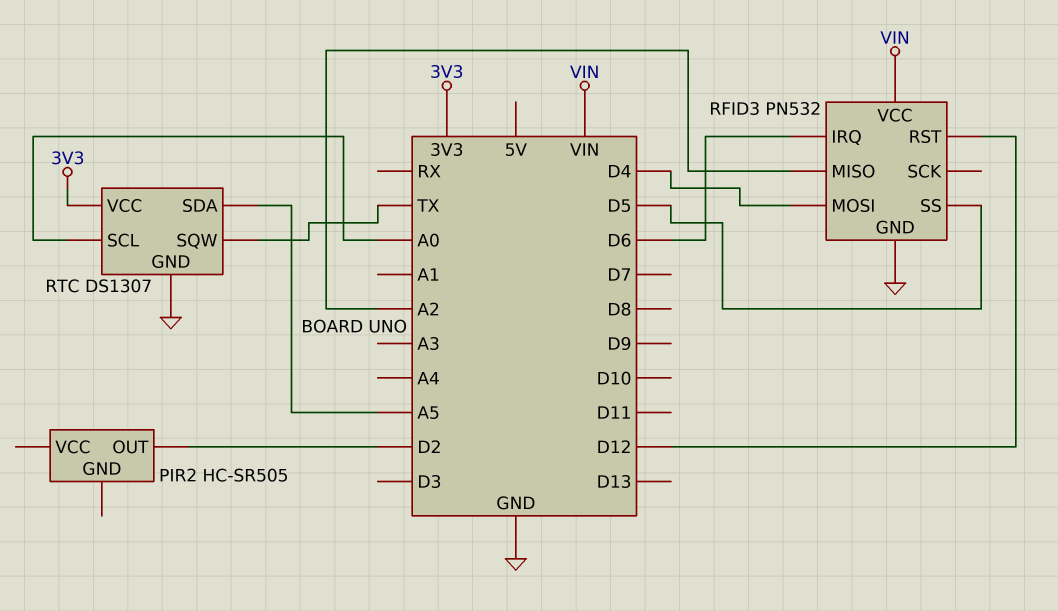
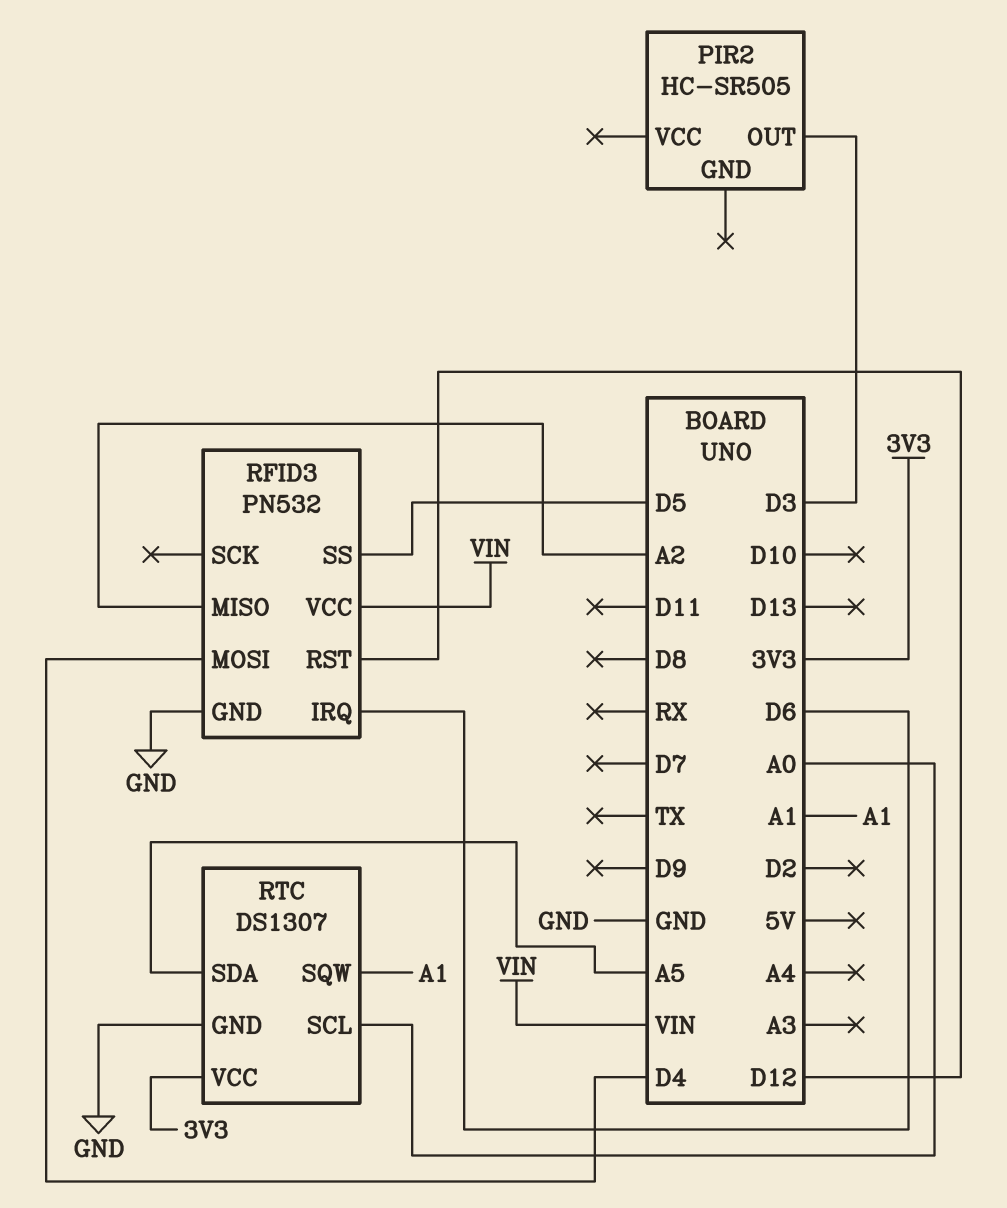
PIR2 pin OUT: D2 -> D3
RTC pin SQW: TX -> A1

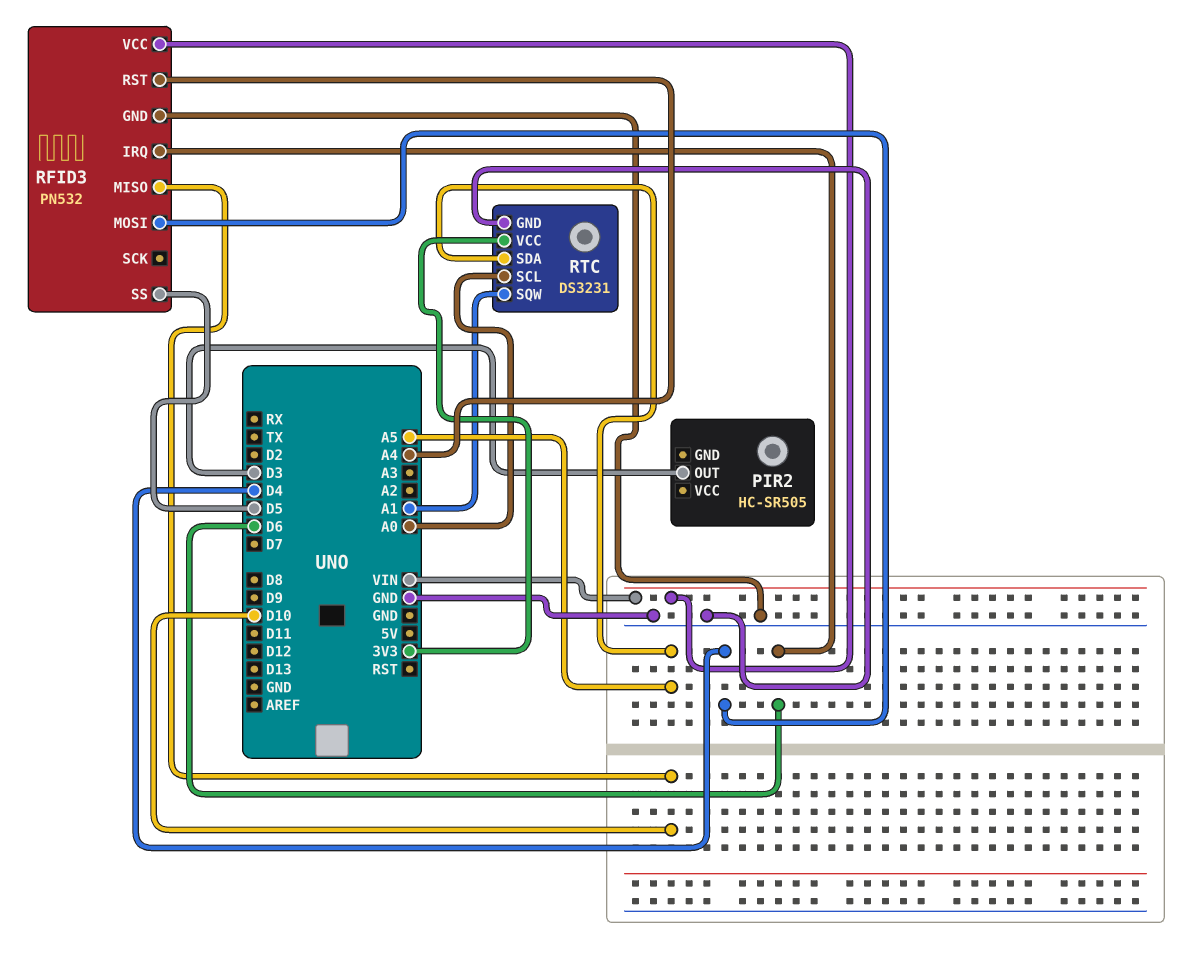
RFID3 pin MISO: A2 -> D10
RFID3 pin RST: D12 -> A4
RTC: DS1307 -> DS3231

